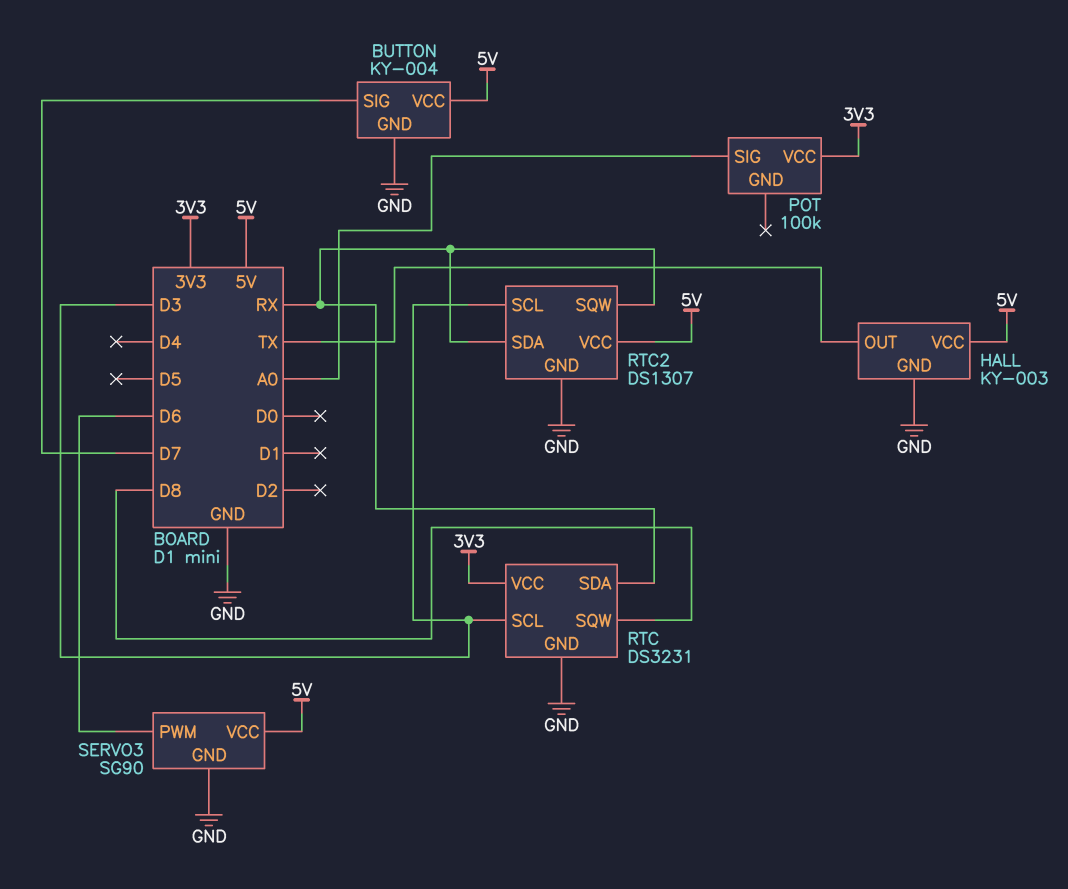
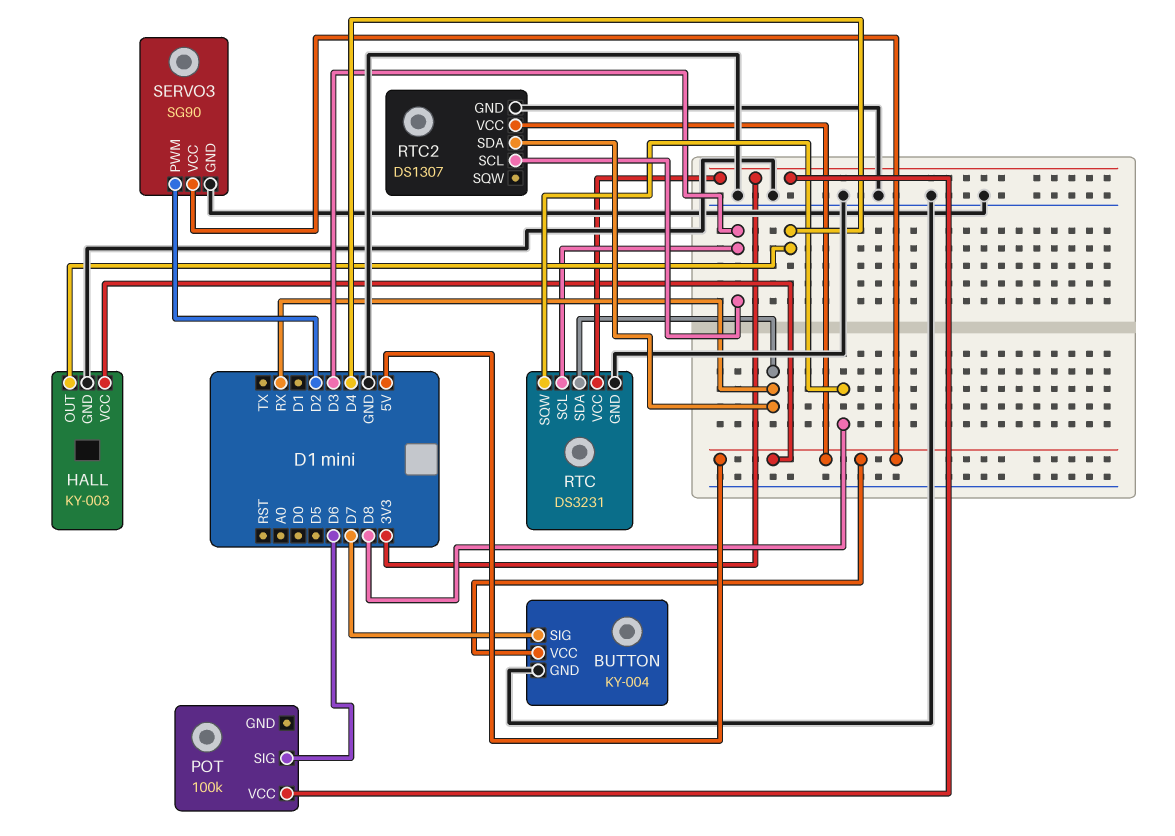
HALL pin OUT: TX -> D4
POT pin SIG: A0 -> D6
RTC2 pin SQW: RX -> none
SERVO3 pin PWM: D6 -> D2

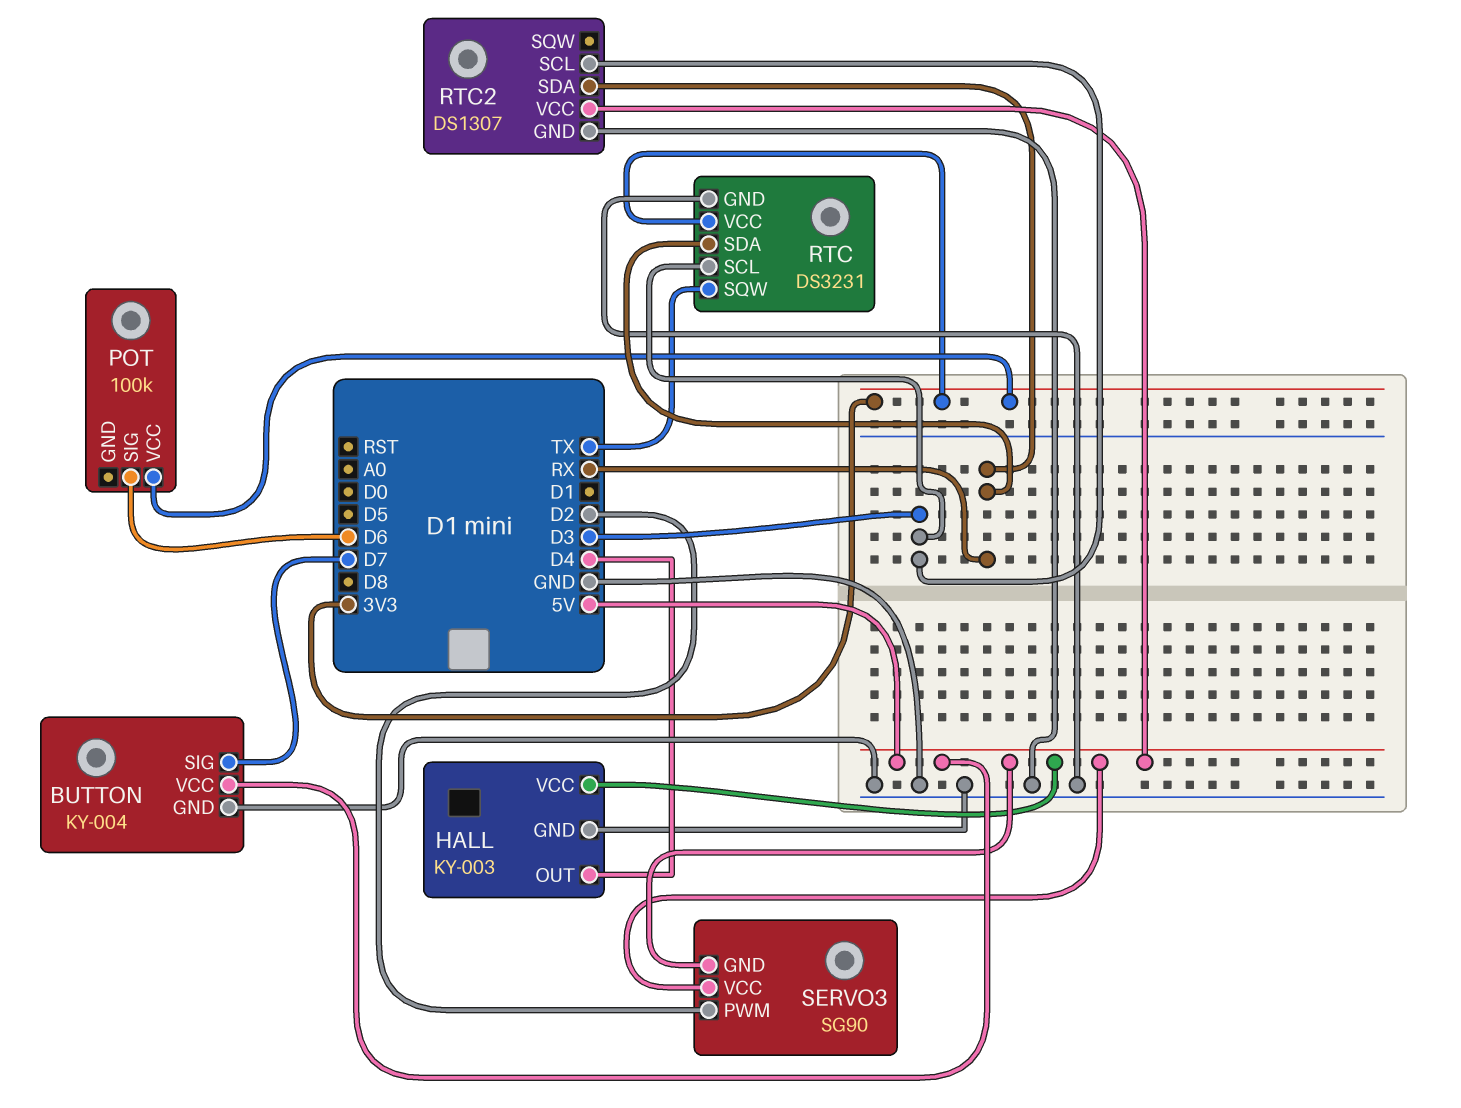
RTC pin SQW: D8 -> TX
SERVO3 pin GND: GND -> 5V

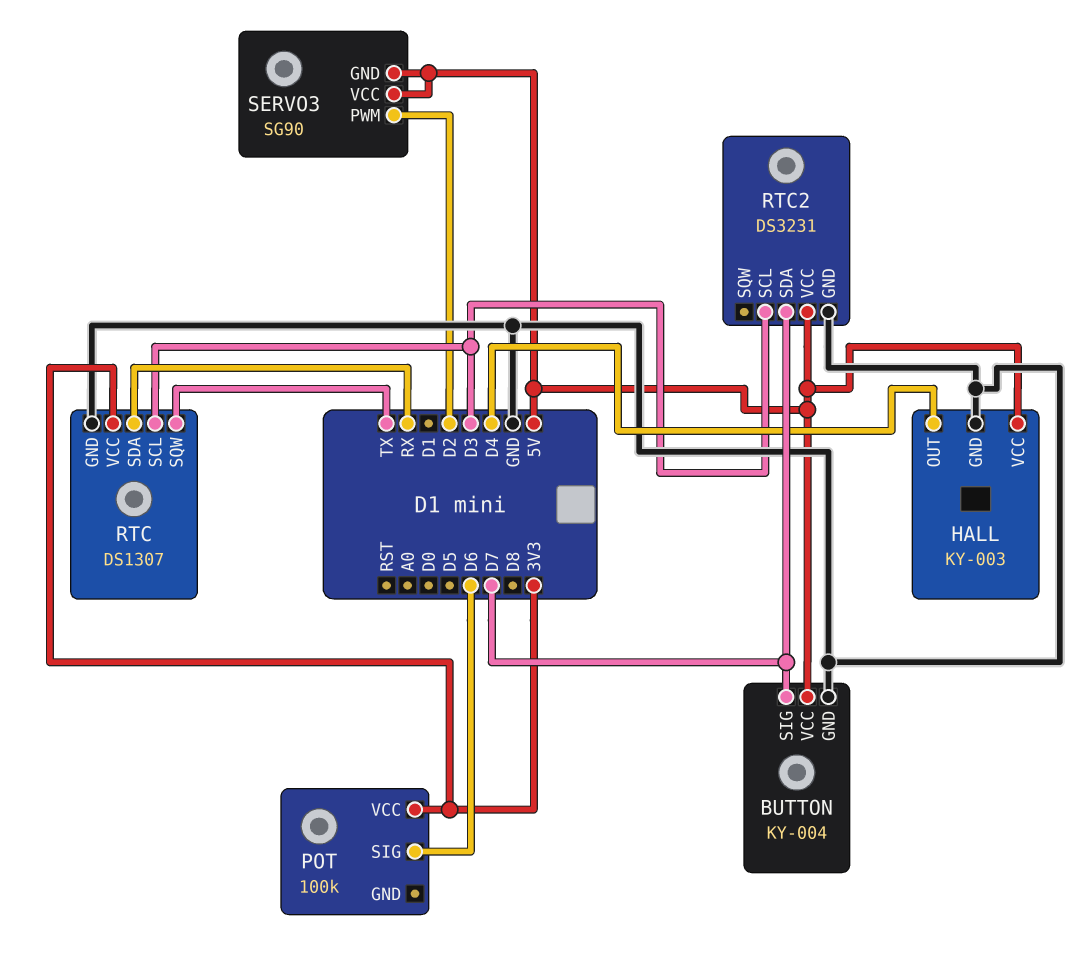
RTC: DS3231 -> DS1307
RTC2: DS1307 -> DS3231
RTC2 pin SDA: RX -> D7

